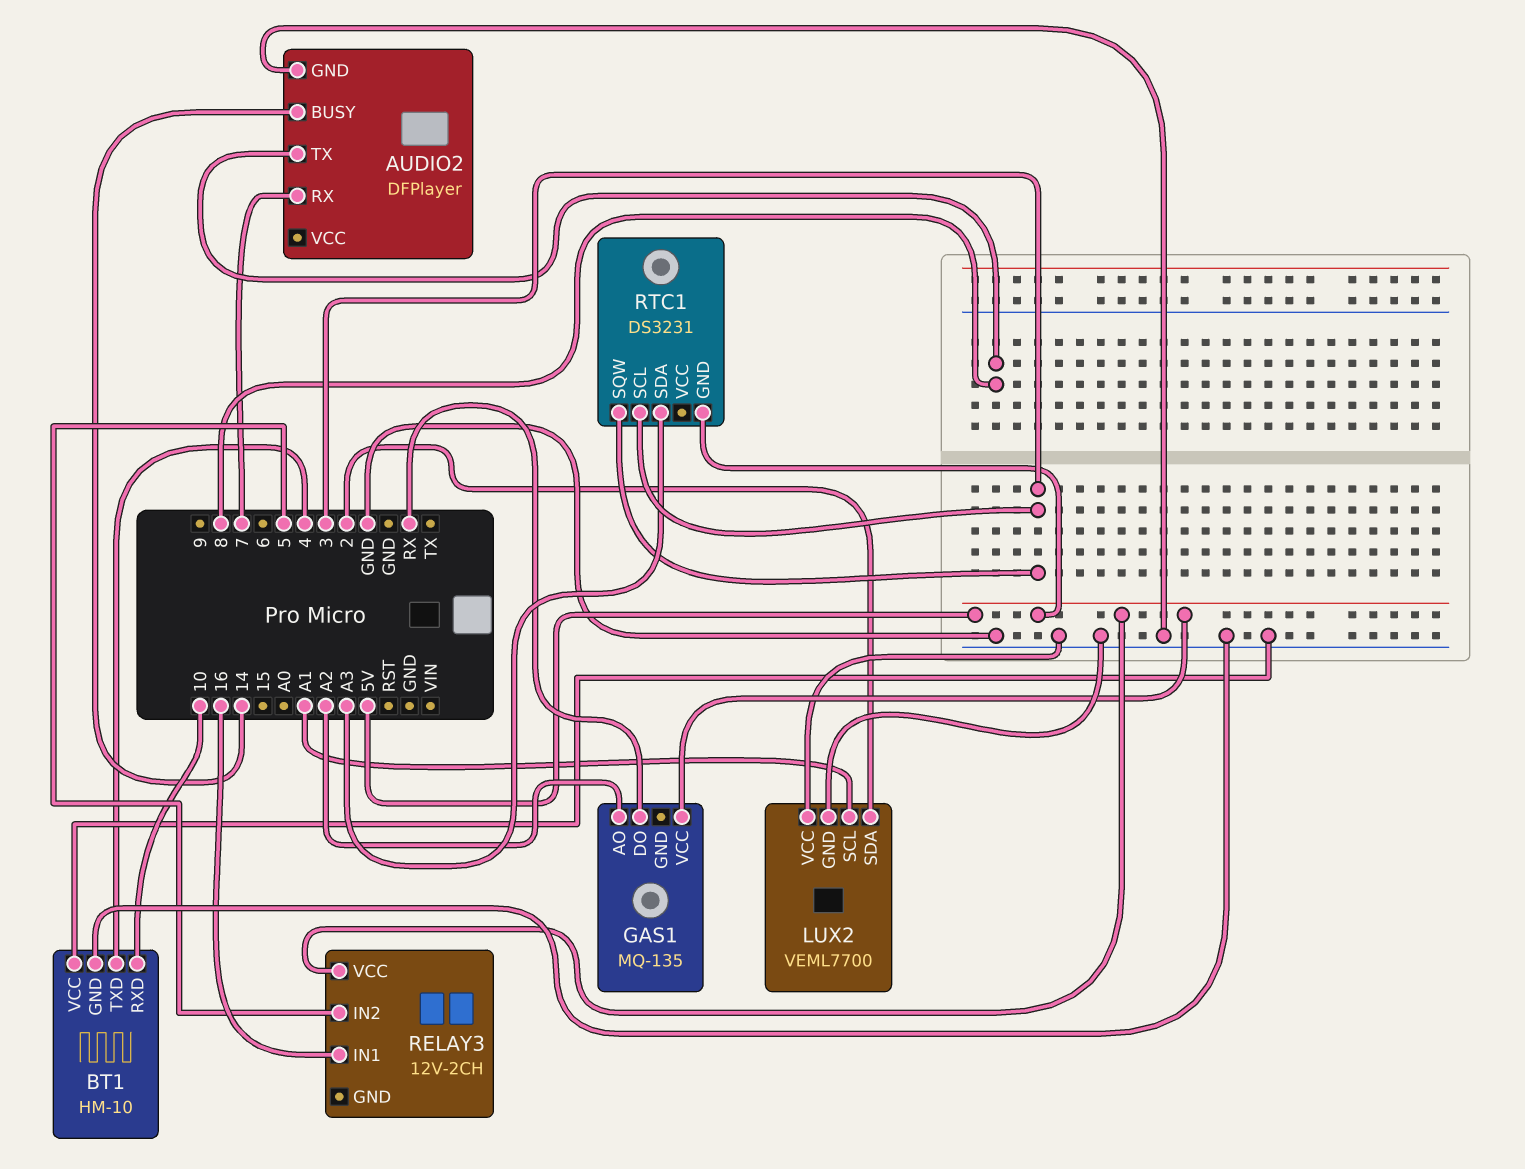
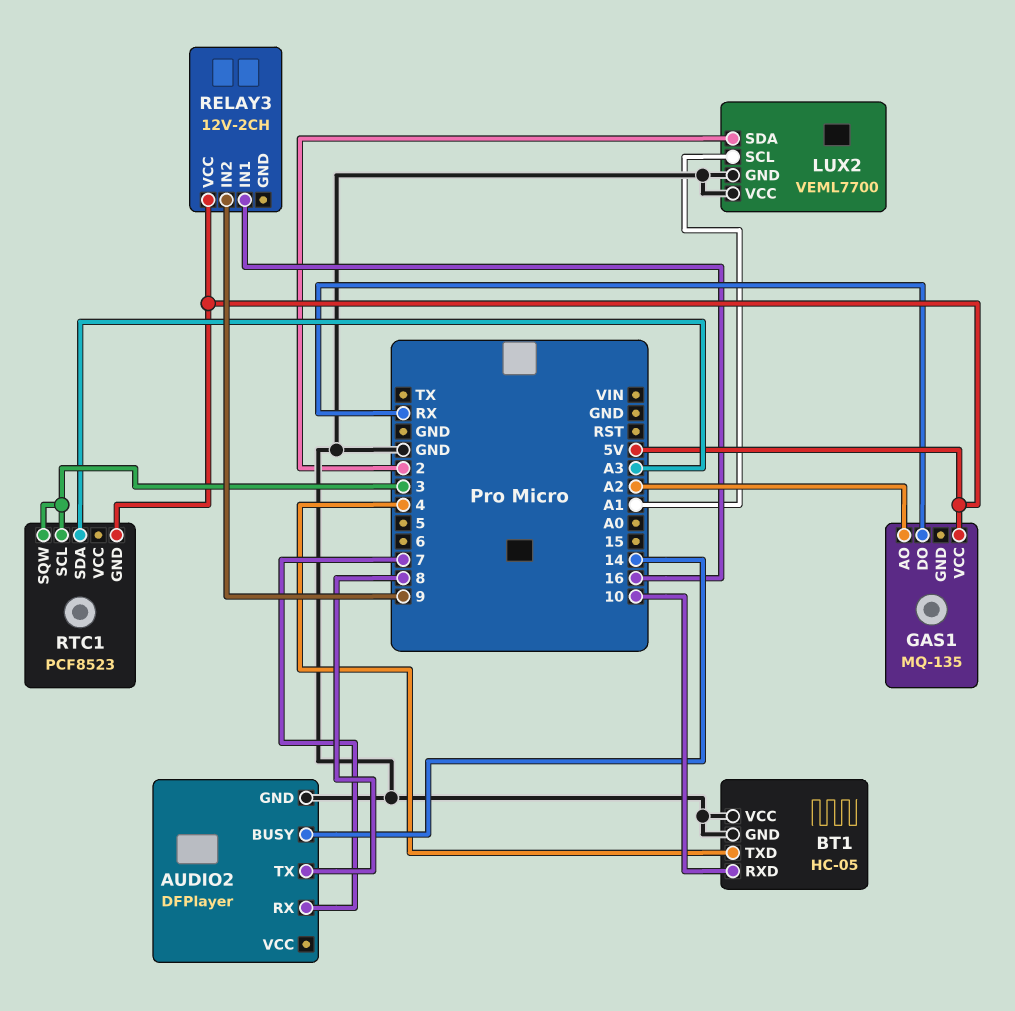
BT1: HM-10 -> HC-05
RELAY3 pin IN2: 5 -> 9
RTC1: DS3231 -> PCF8523

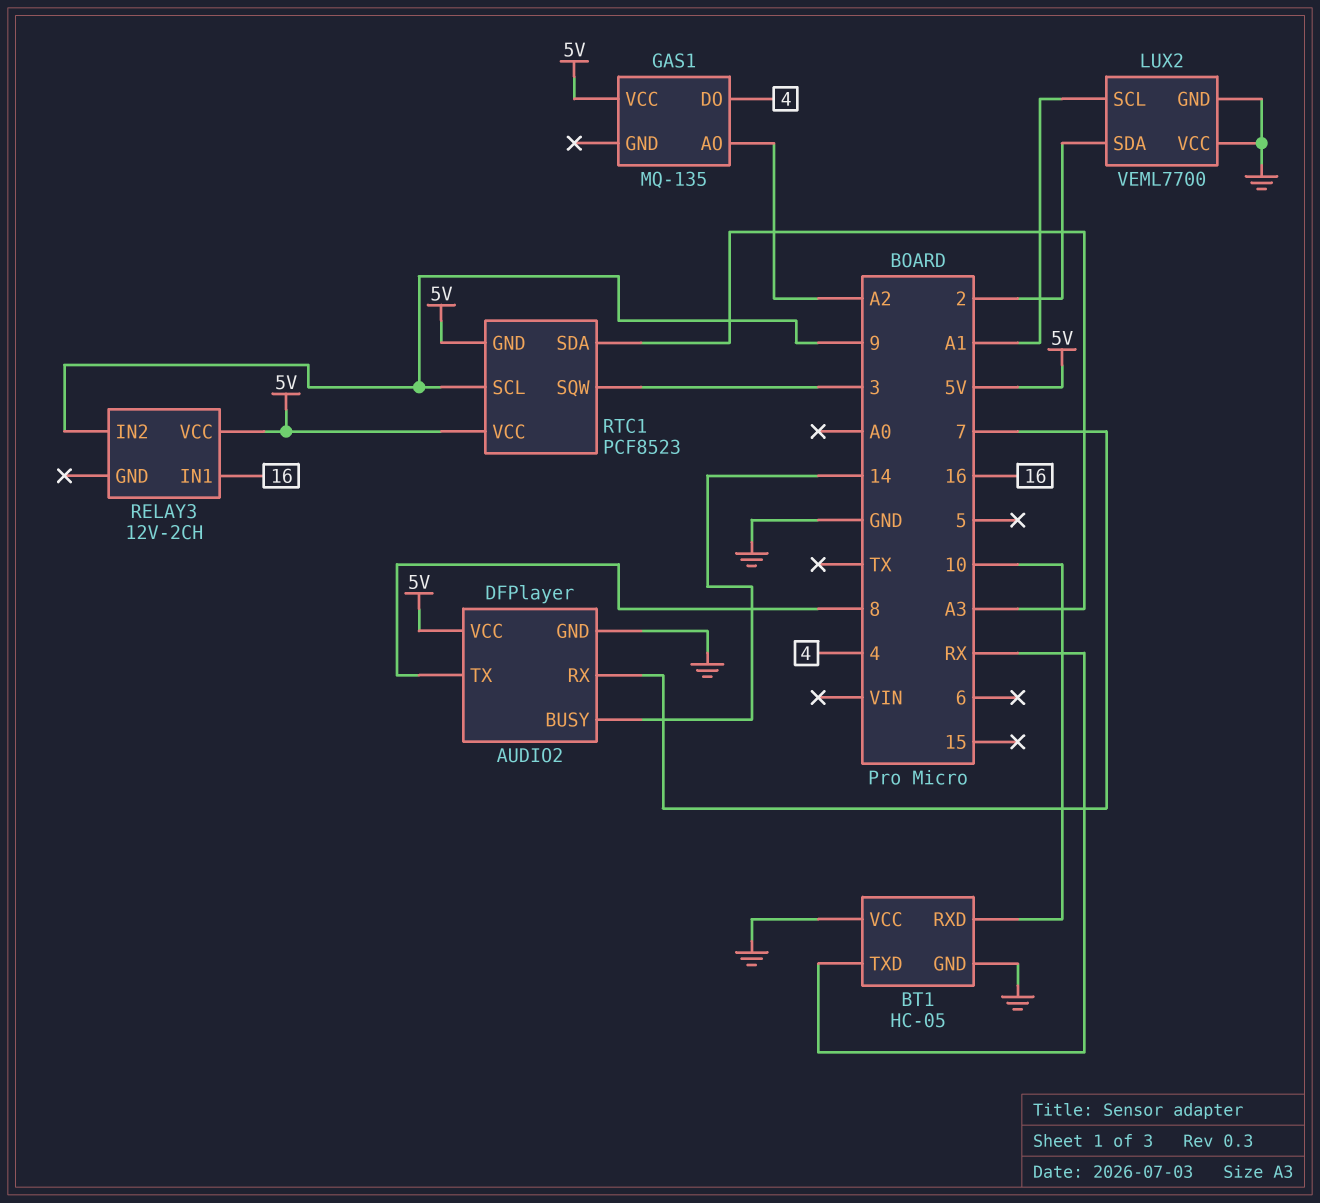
AUDIO2 pin VCC: none -> 5V
BT1 pin TXD: 4 -> RX
GAS1 pin DO: RX -> 4
RTC1 pin SCL: 3 -> 9
RTC1 pin VCC: none -> 5V

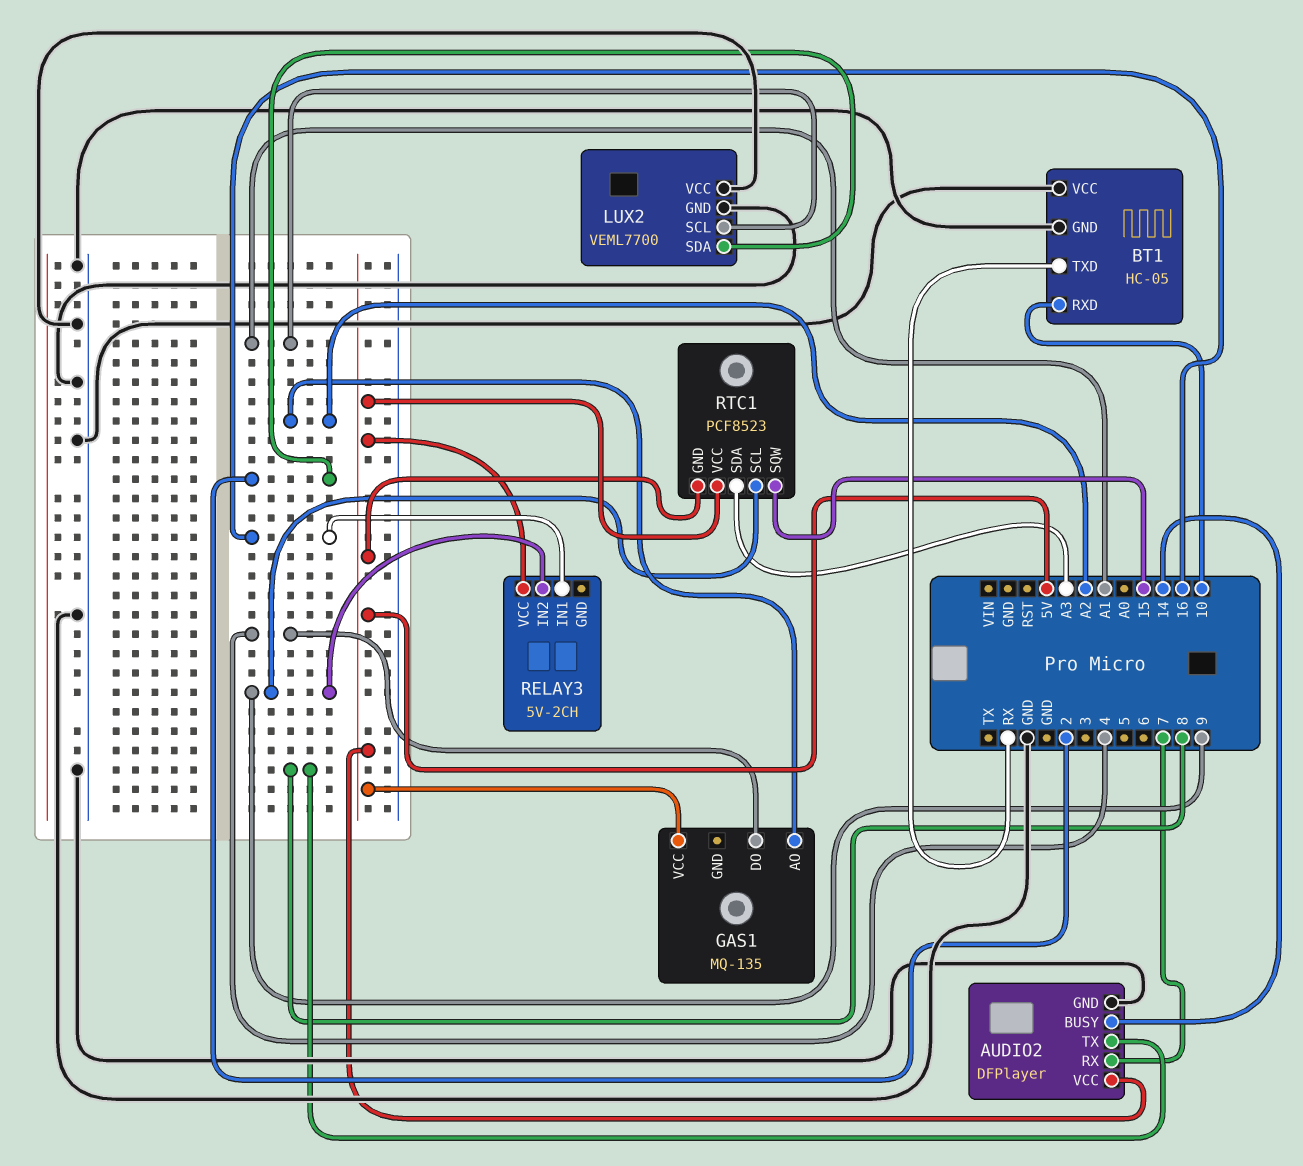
RELAY3: 12V-2CH -> 5V-2CH
RTC1 pin SQW: 3 -> 15

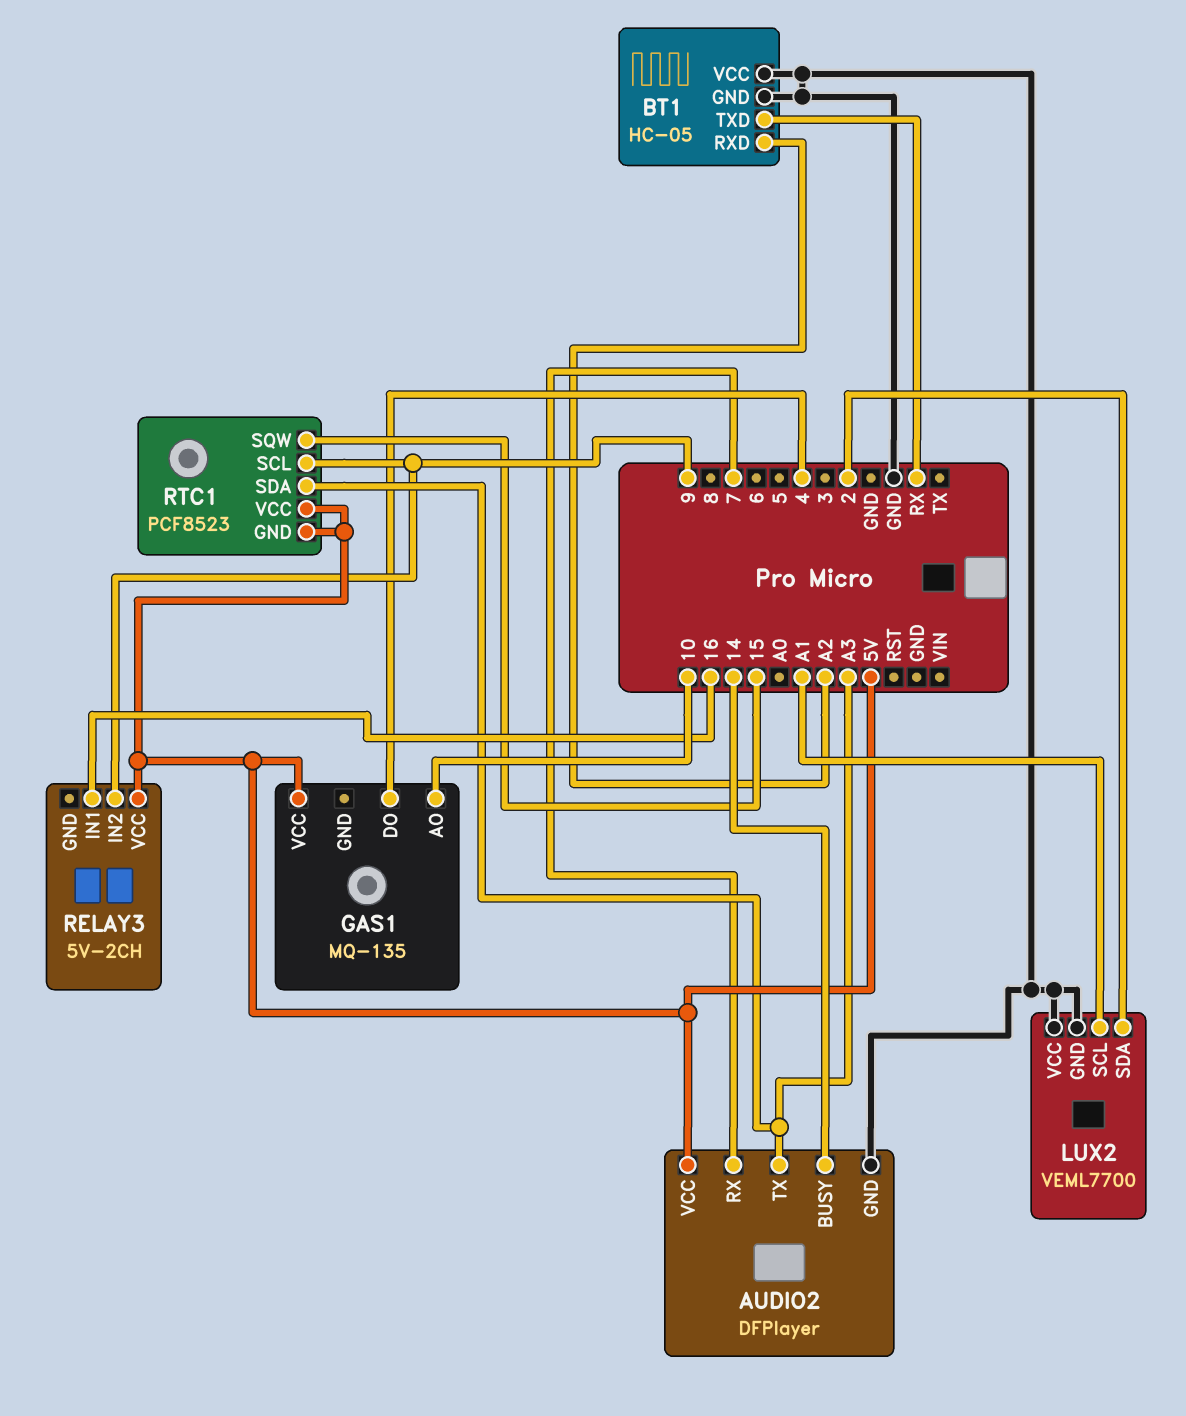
AUDIO2 pin TX: 8 -> A3
BT1 pin RXD: 10 -> A2
GAS1 pin AO: A2 -> 10

